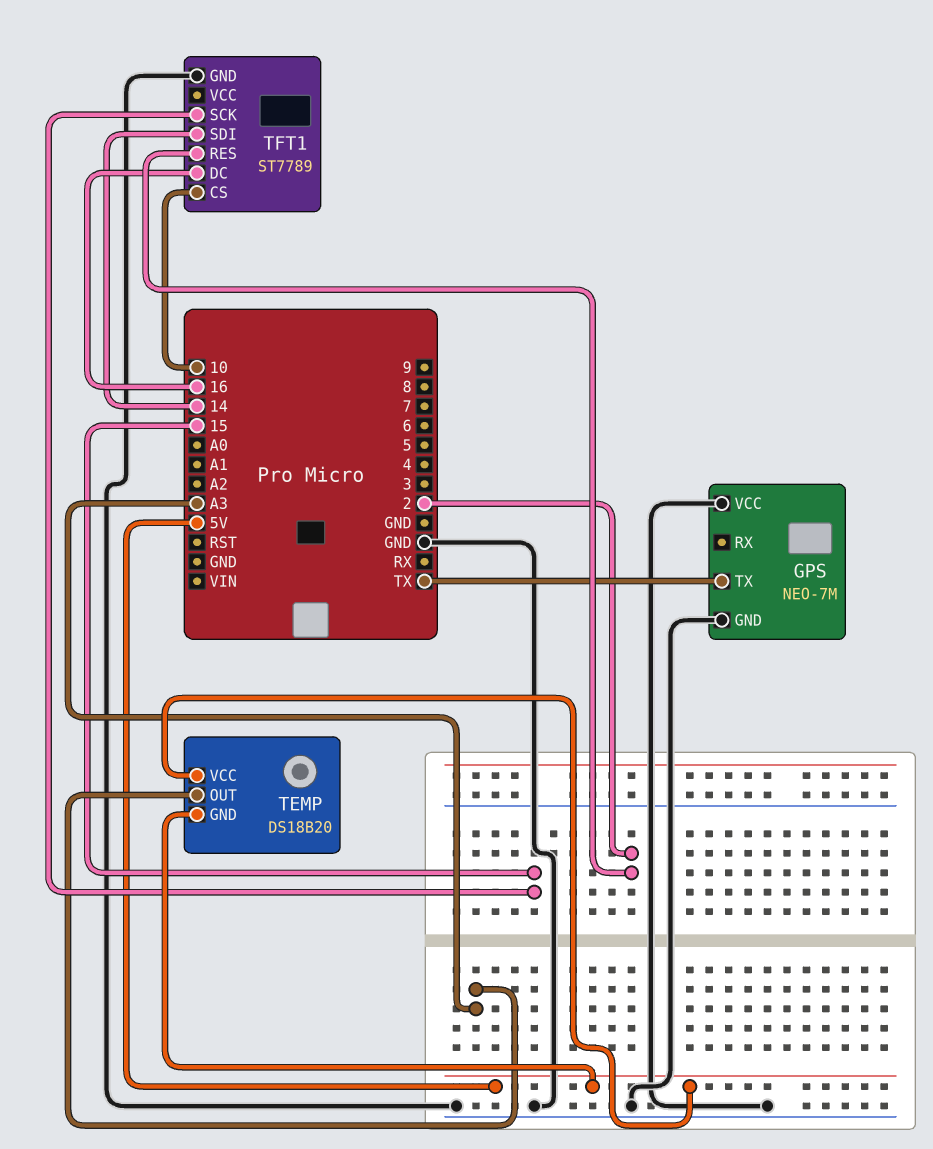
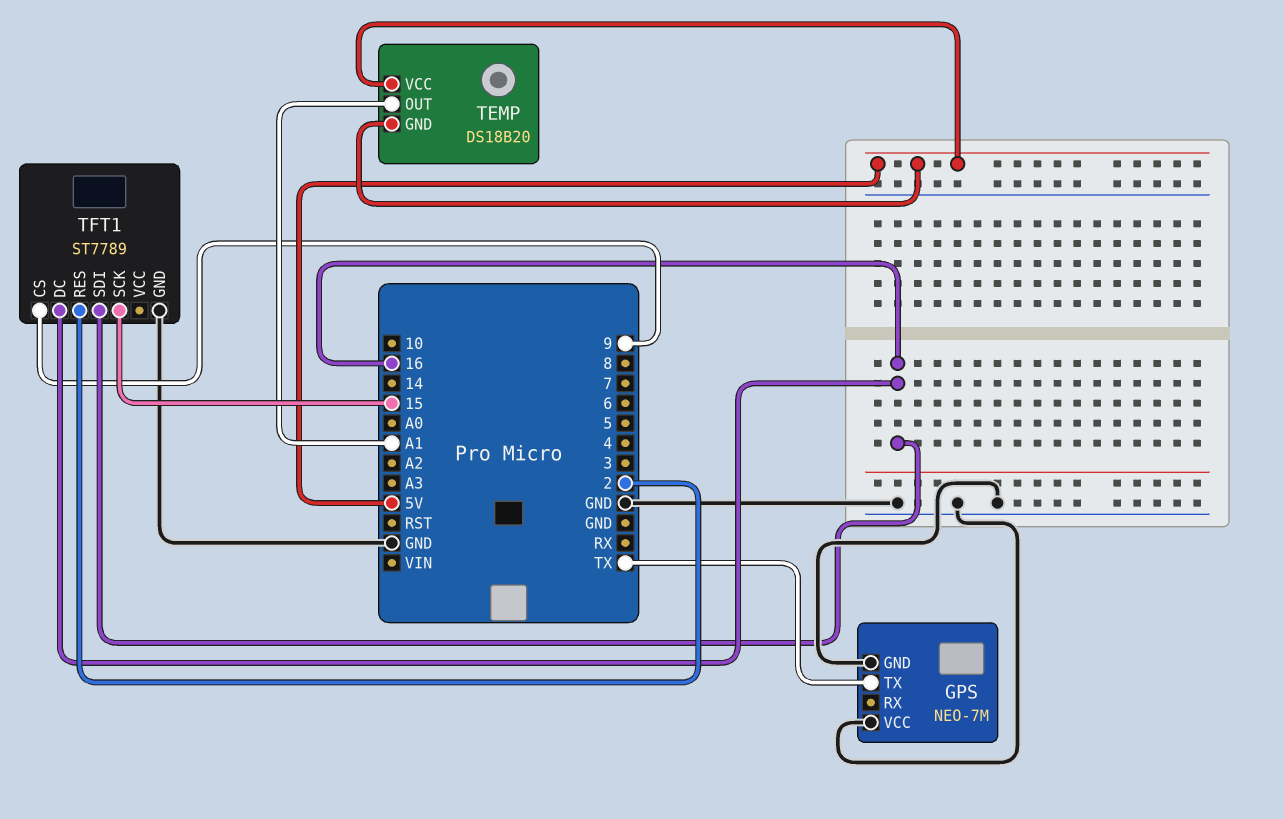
TEMP pin OUT: A3 -> A1
TFT1 pin CS: 10 -> 9
TFT1 pin SDI: 14 -> 16

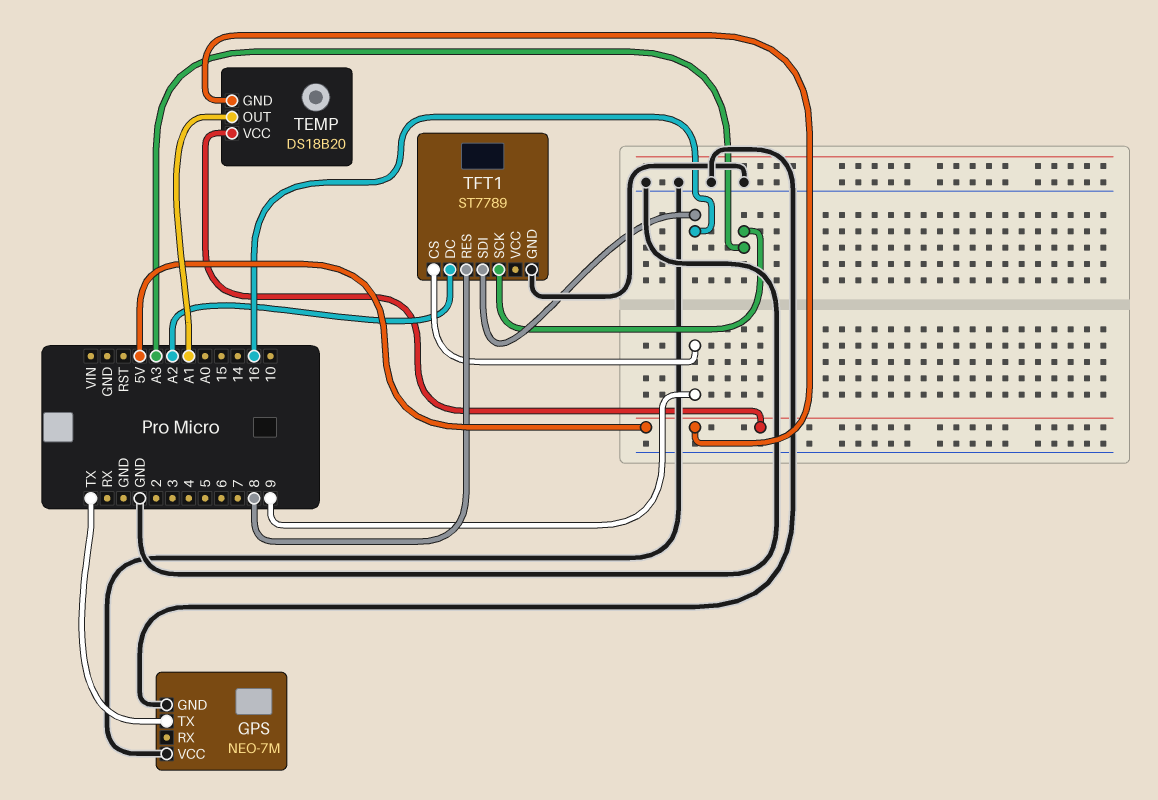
TFT1 pin DC: 16 -> A2
TFT1 pin RES: 2 -> 8
TFT1 pin SCK: 15 -> A3

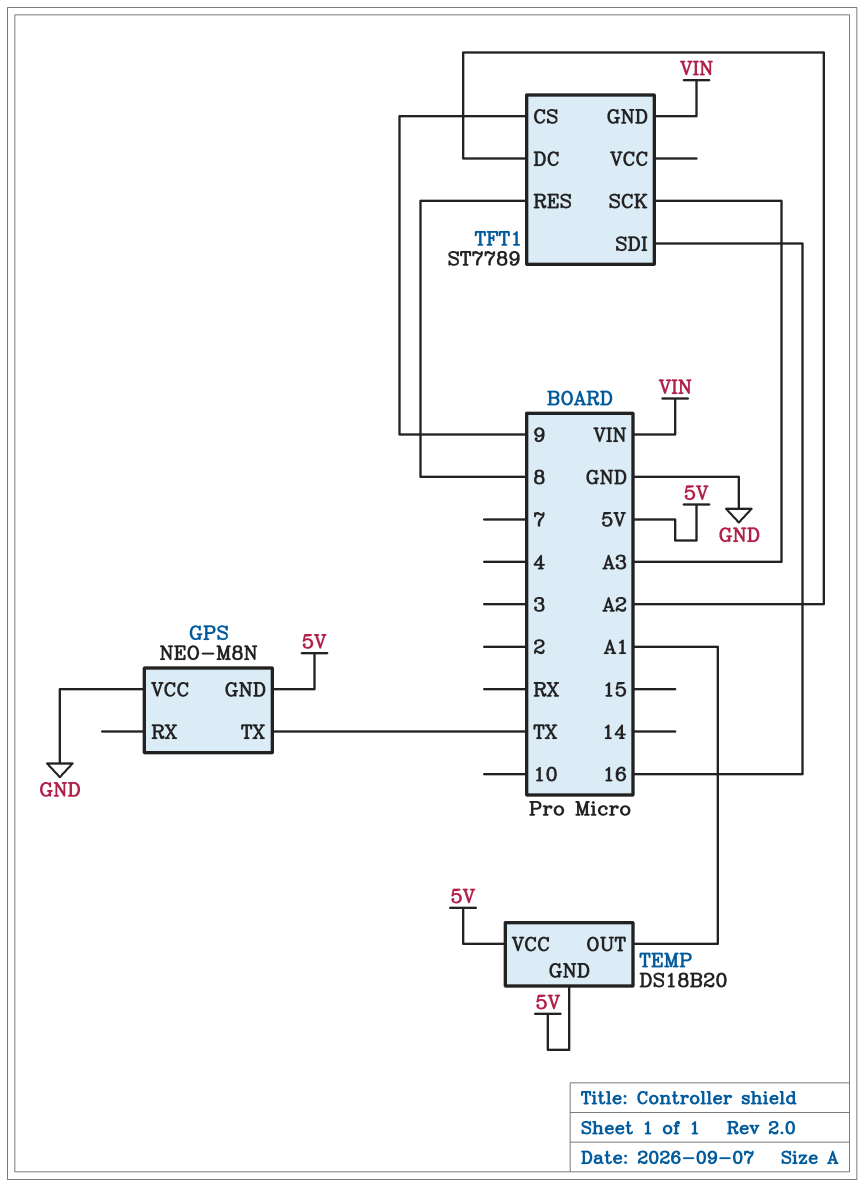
GPS: NEO-7M -> NEO-M8N
GPS pin GND: GND -> 5V
TFT1 pin GND: GND -> VIN

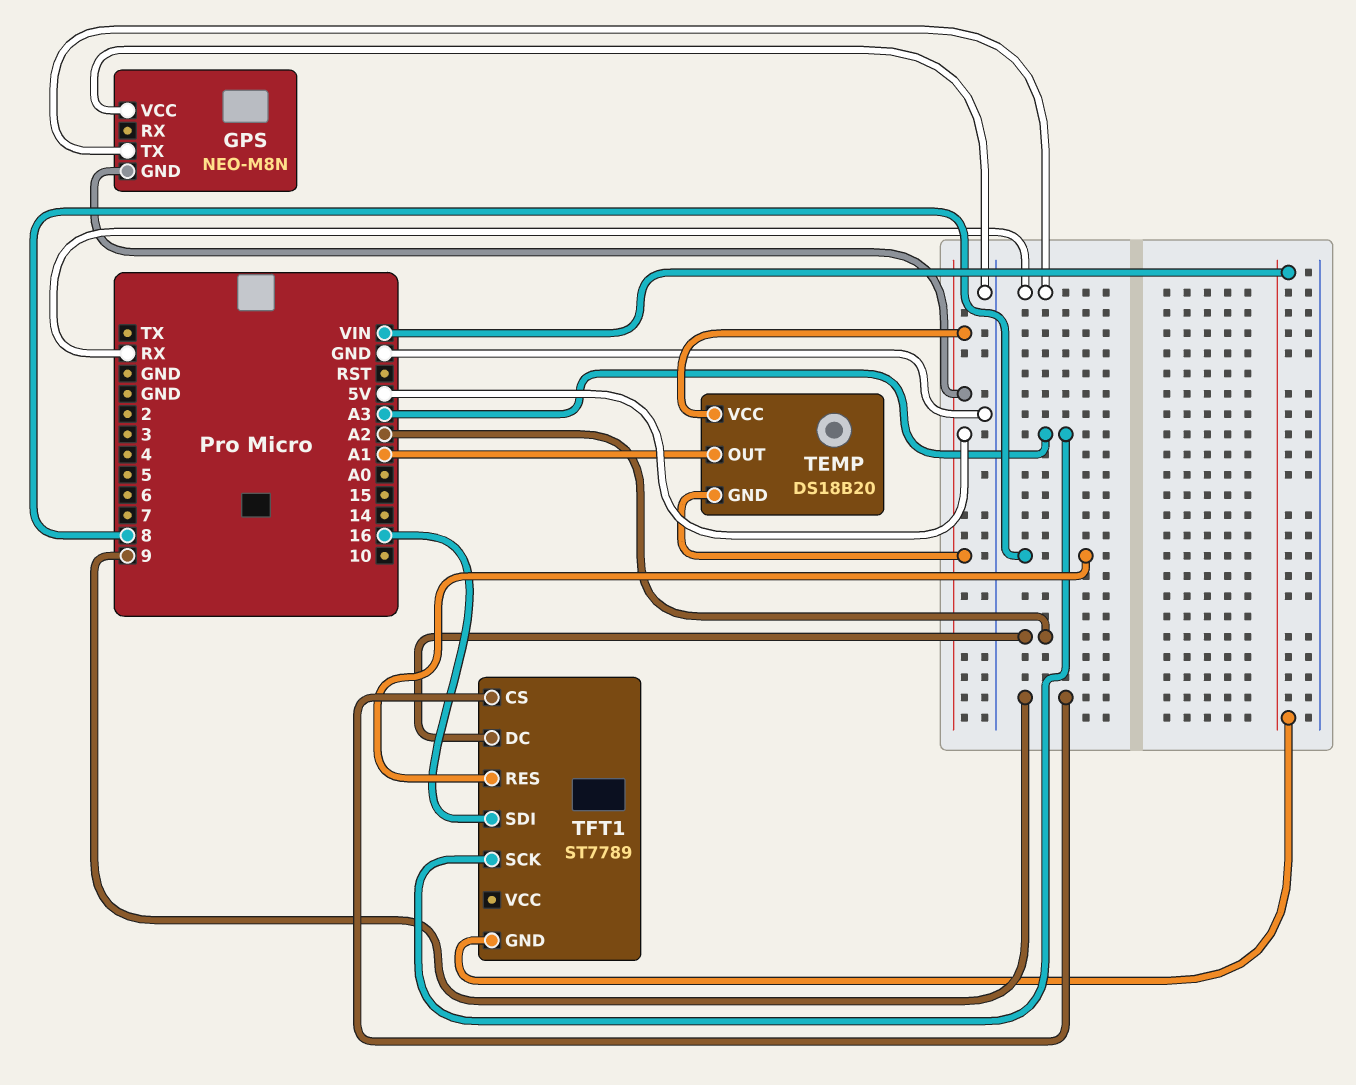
GPS pin TX: TX -> RX

